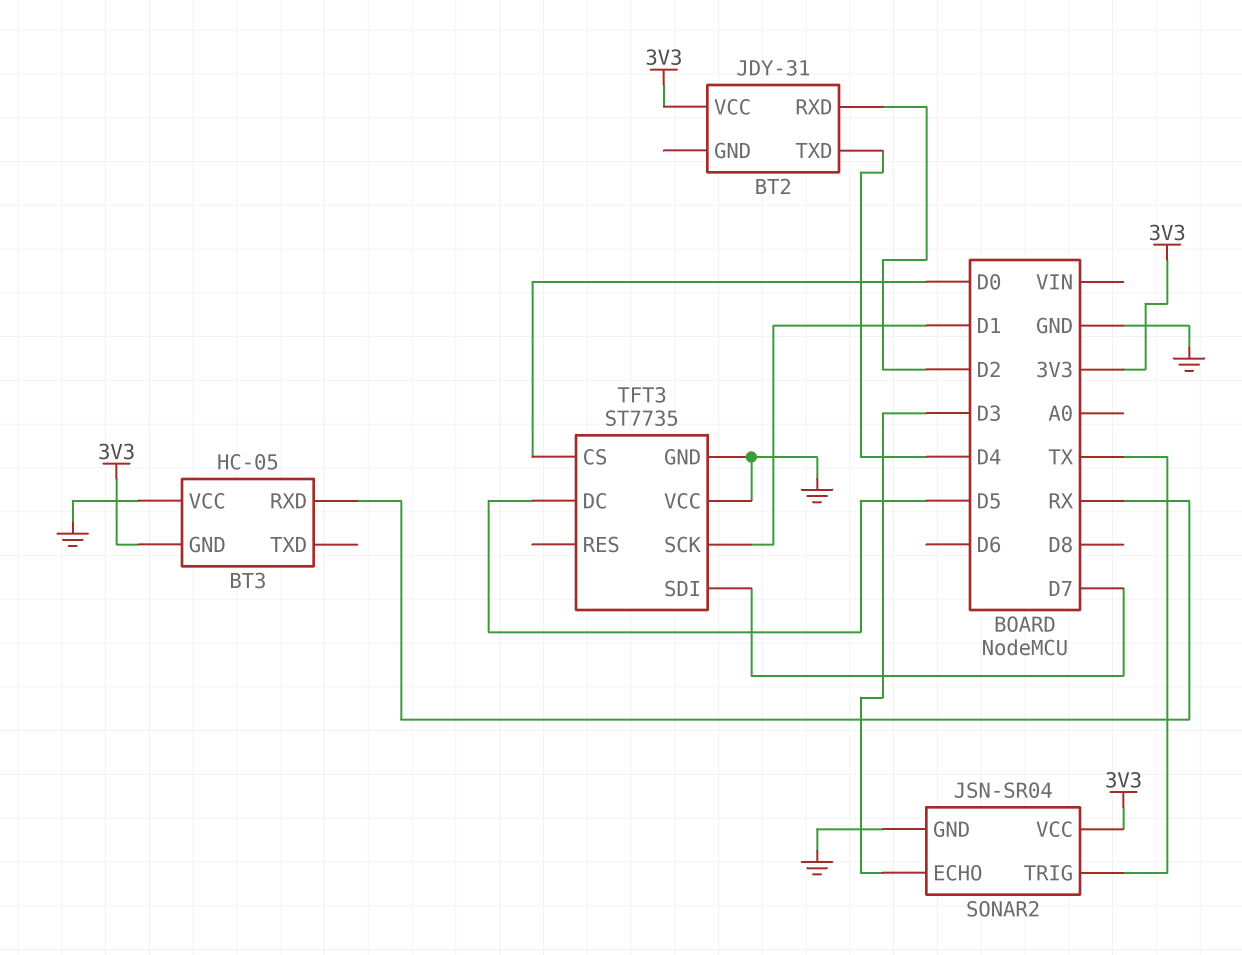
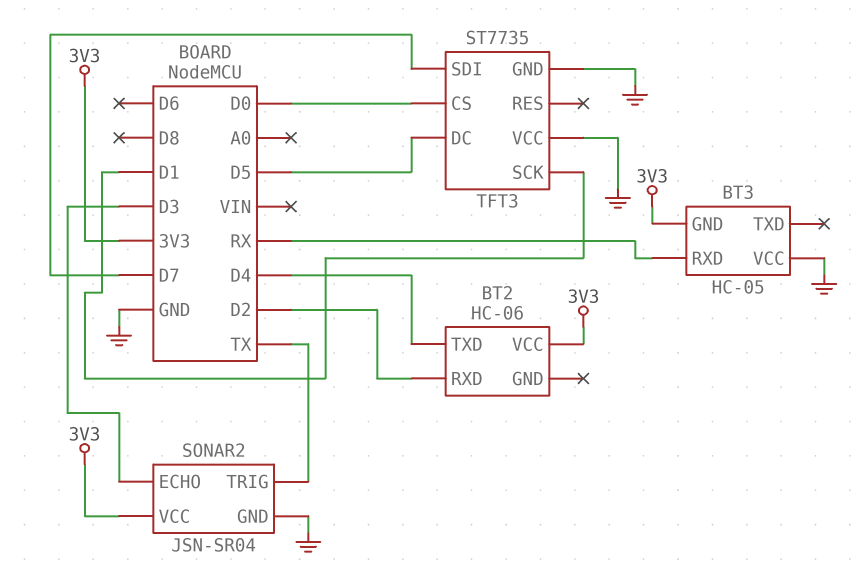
BT2: JDY-31 -> HC-06

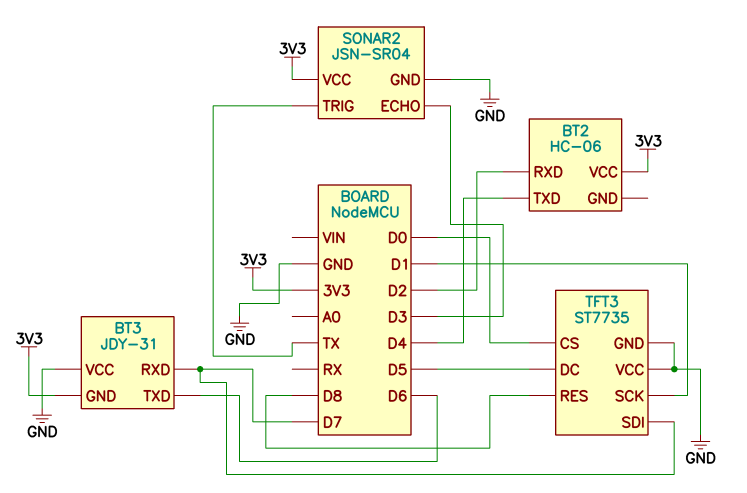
BT3: HC-05 -> JDY-31
BT3 pin RXD: RX -> D7
BT3 pin TXD: none -> D6
TFT3 pin RES: none -> D8

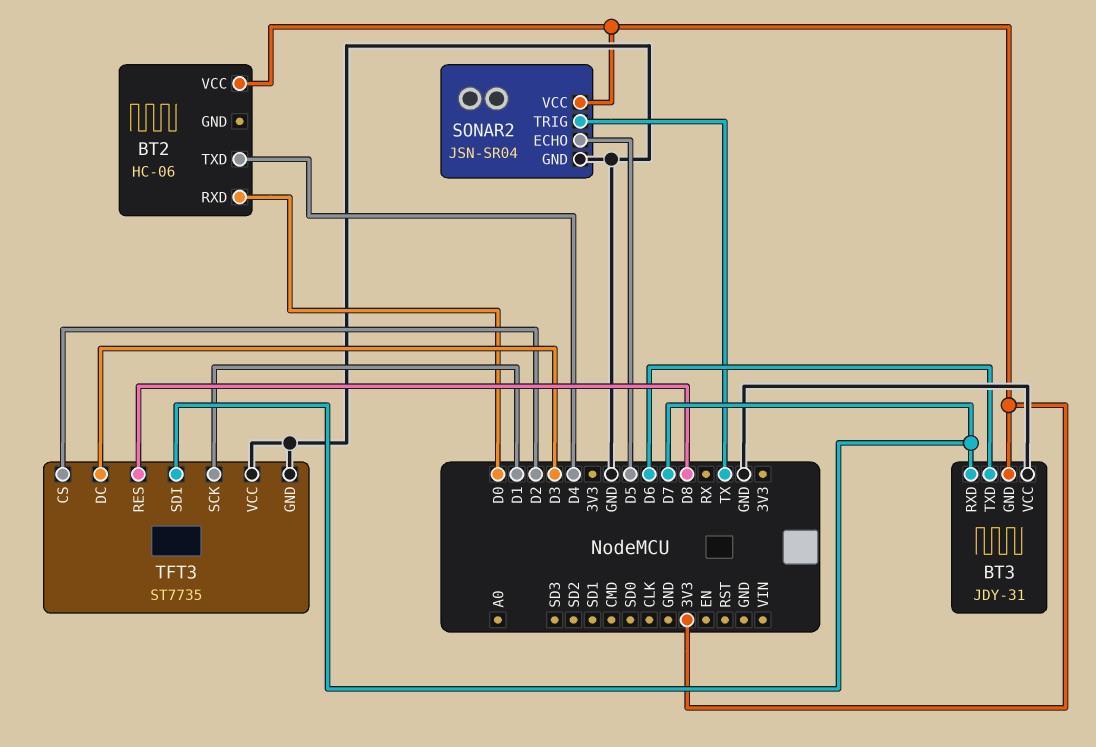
BT2 pin RXD: D2 -> D0
SONAR2 pin ECHO: D3 -> D5
TFT3 pin CS: D0 -> D2
TFT3 pin DC: D5 -> D3

